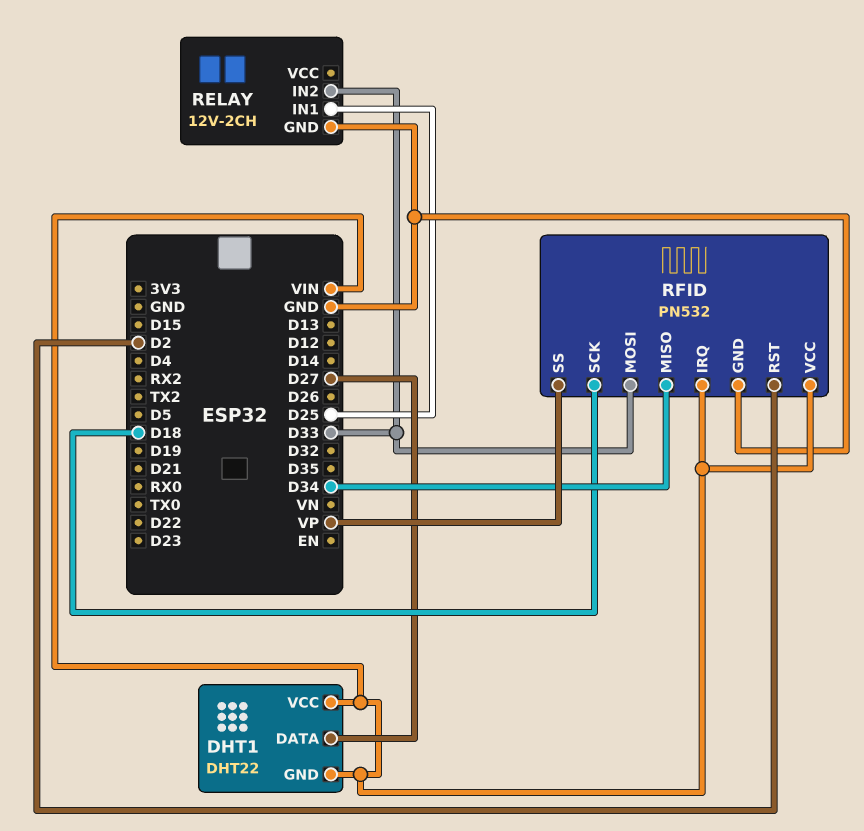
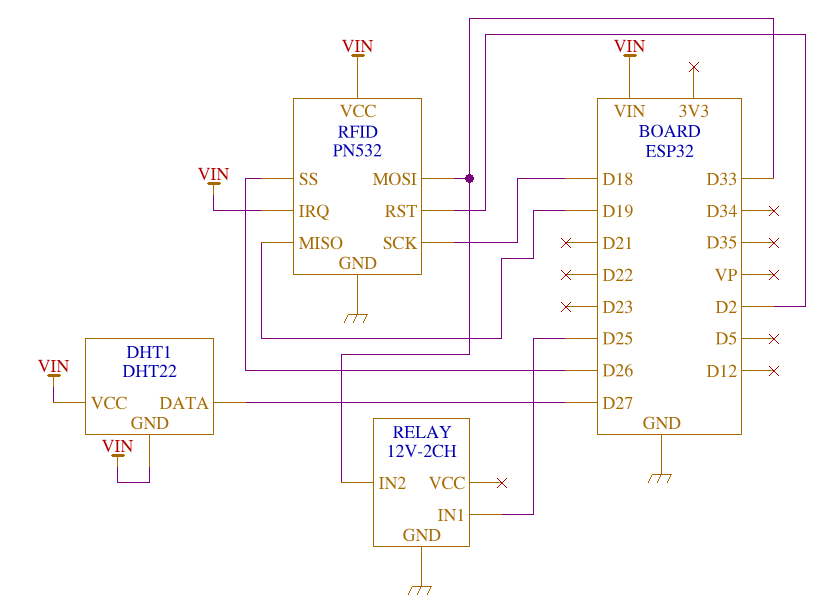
RFID pin MISO: D34 -> D19
RFID pin SS: VP -> D26

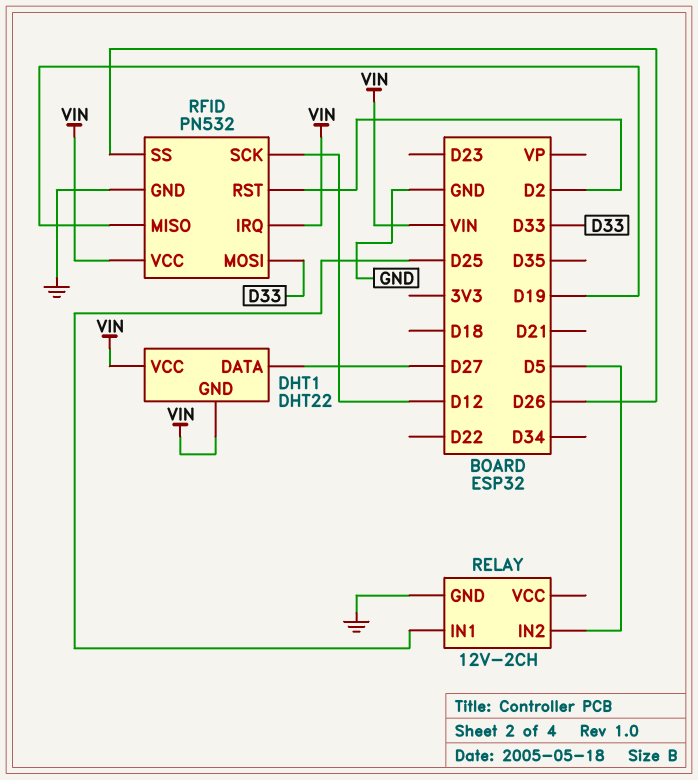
RELAY pin IN2: D33 -> D5
RFID pin SCK: D18 -> D12

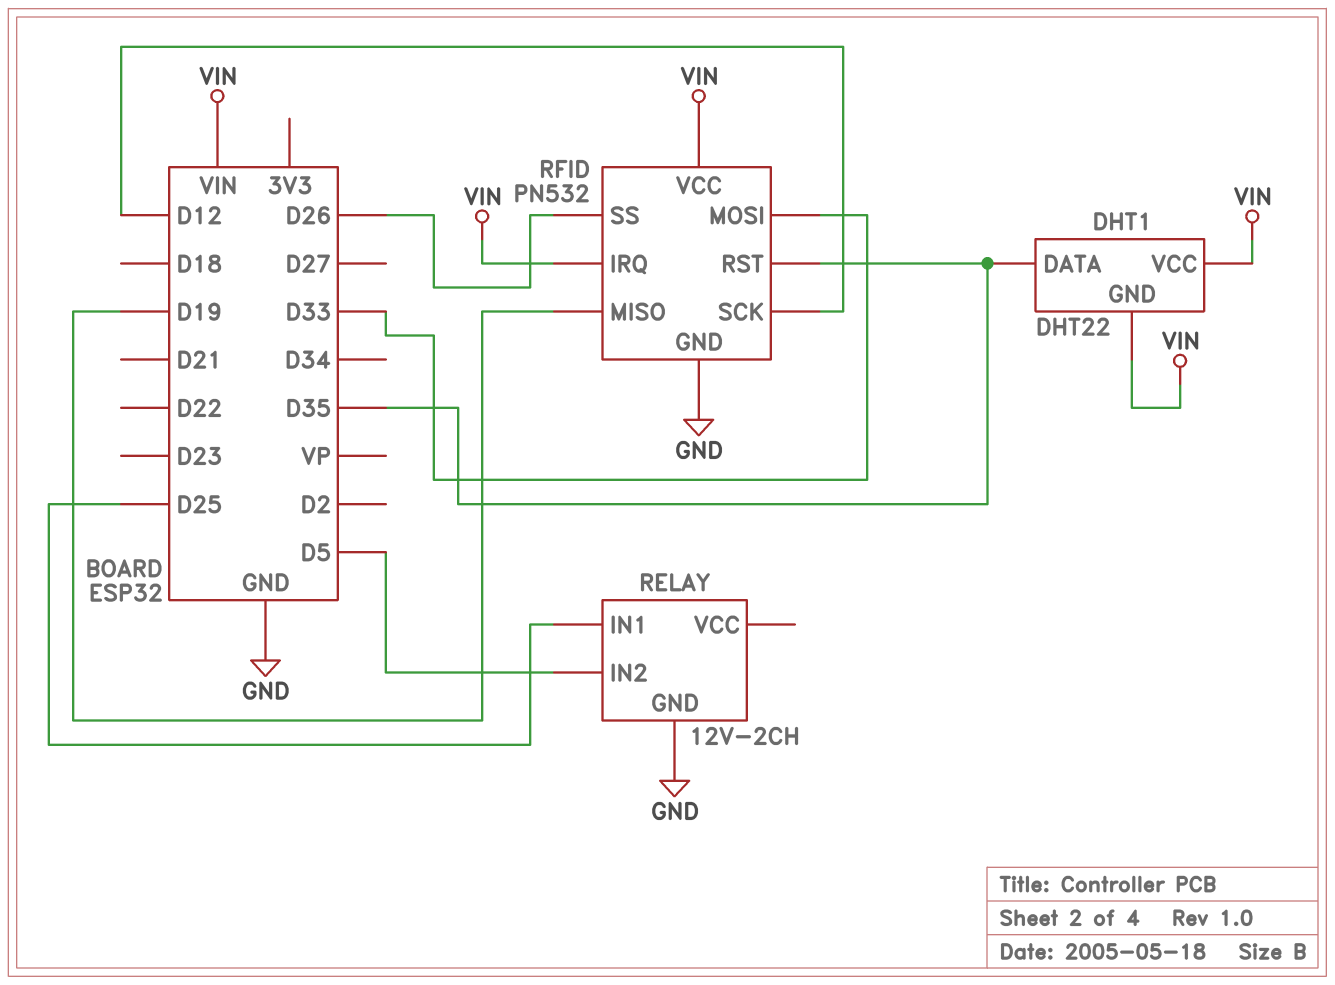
DHT1 pin DATA: D27 -> D35
RFID pin RST: D2 -> D35

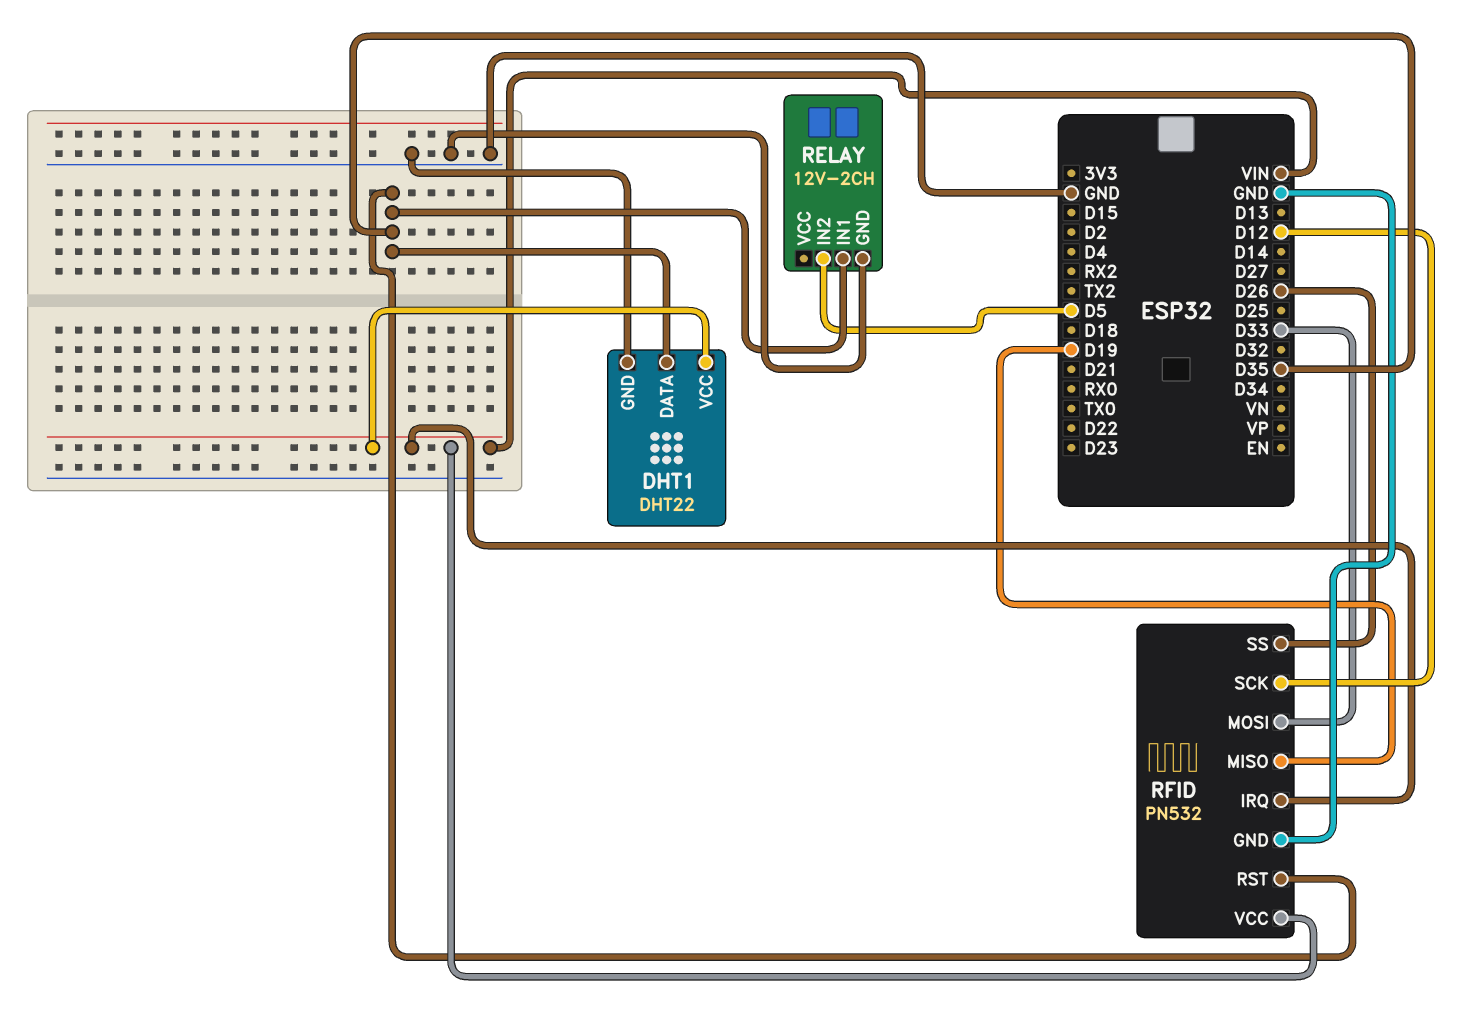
DHT1 pin GND: VIN -> GND
RELAY pin IN1: D25 -> D35

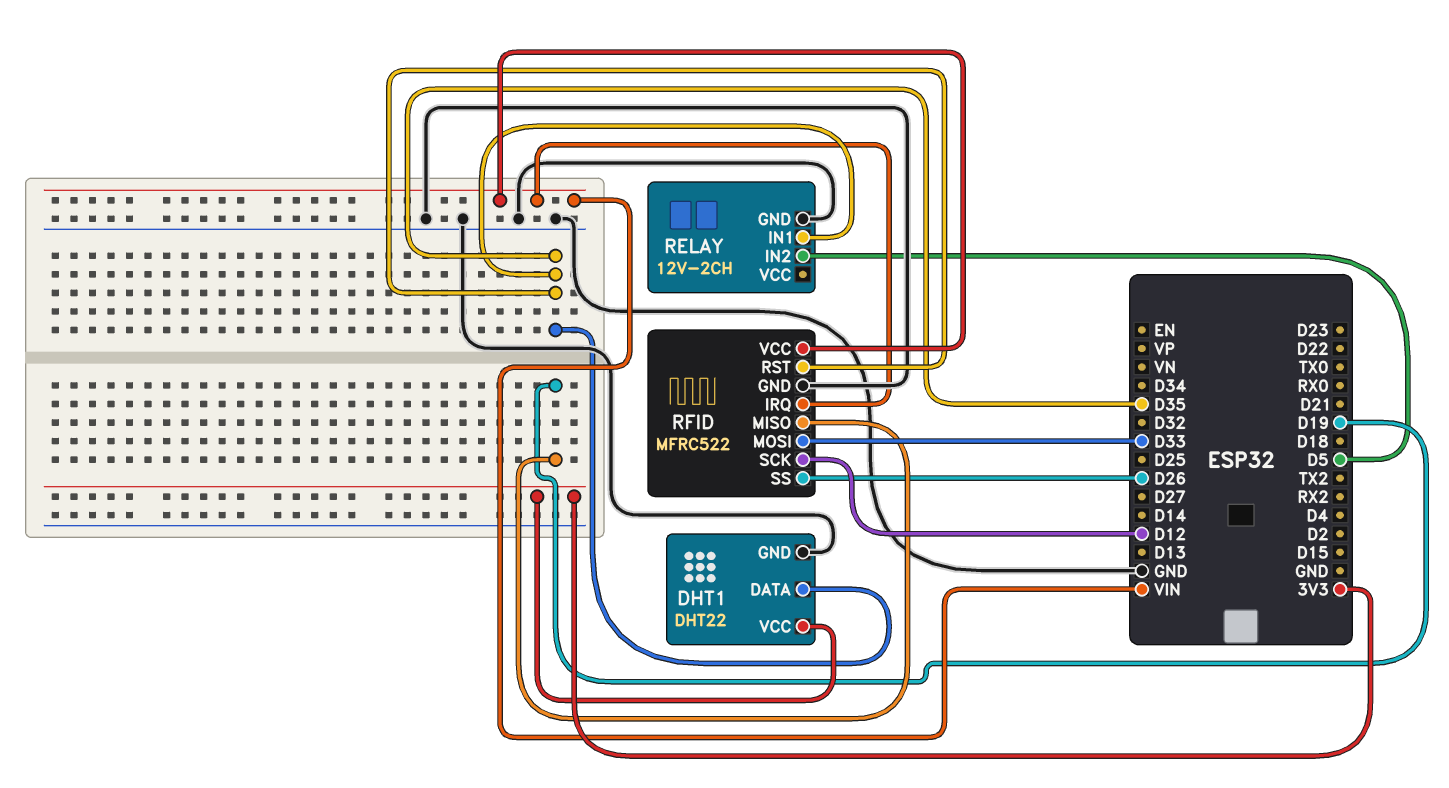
DHT1 pin VCC: VIN -> 3V3
RFID: PN532 -> MFRC522

